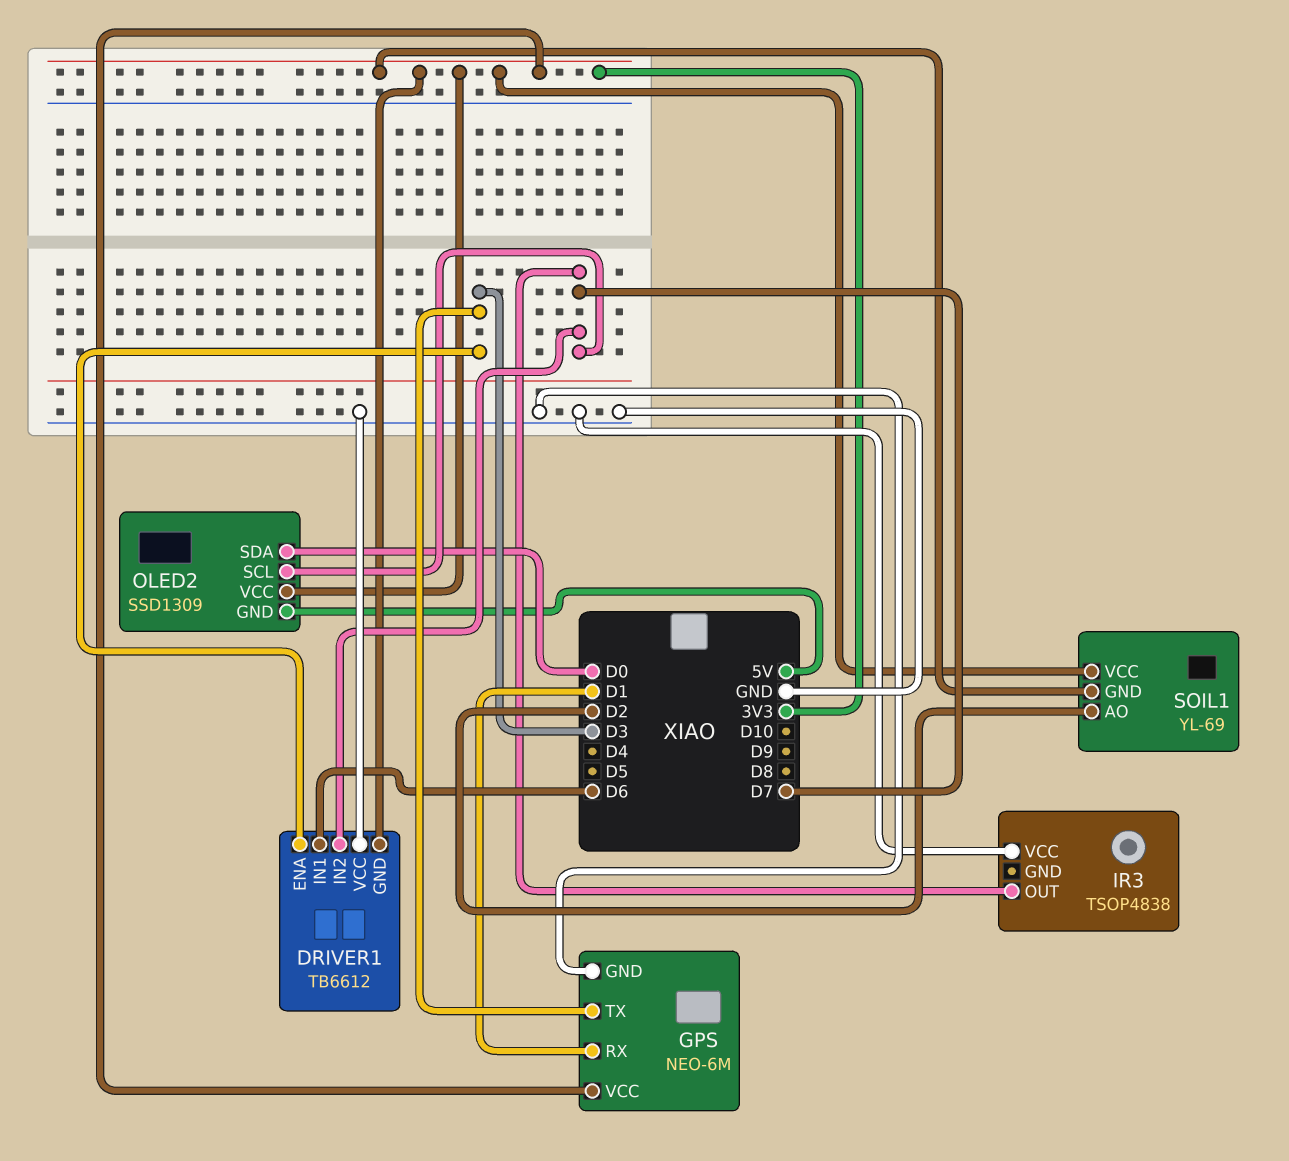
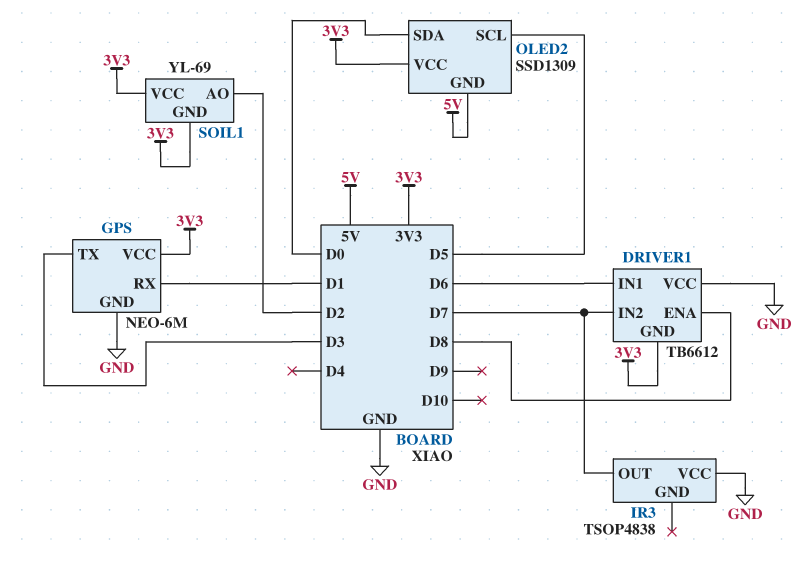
DRIVER1 pin ENA: D3 -> D8
OLED2 pin SCL: D7 -> D5

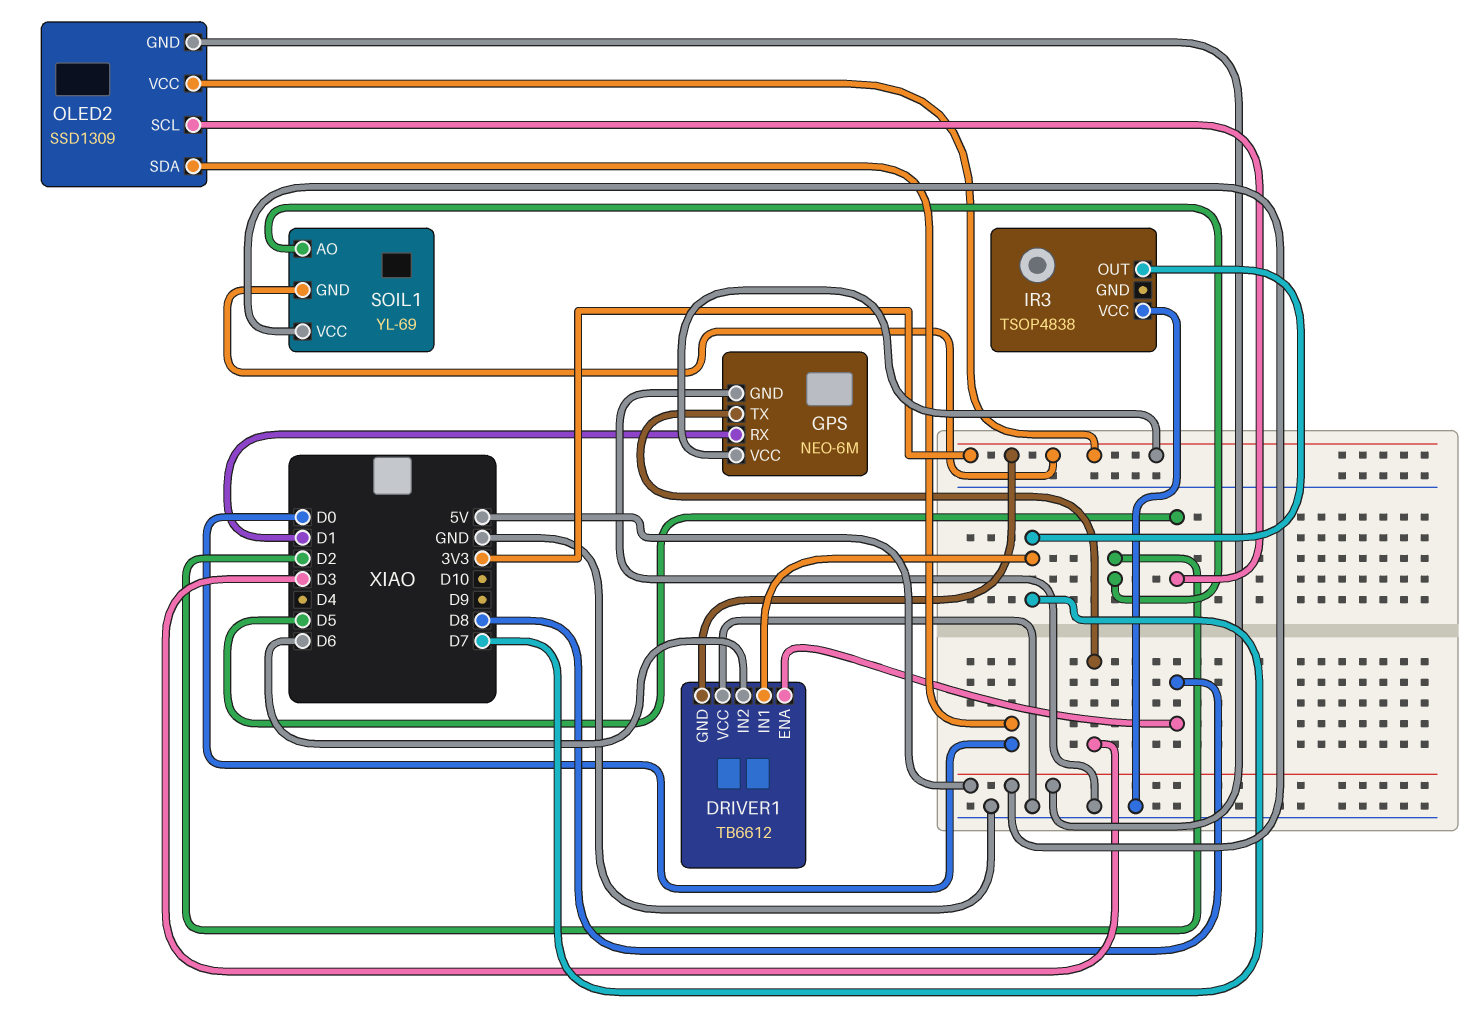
DRIVER1 pin IN1: D6 -> D7
DRIVER1 pin IN2: D7 -> D6
SOIL1 pin VCC: 3V3 -> 5V

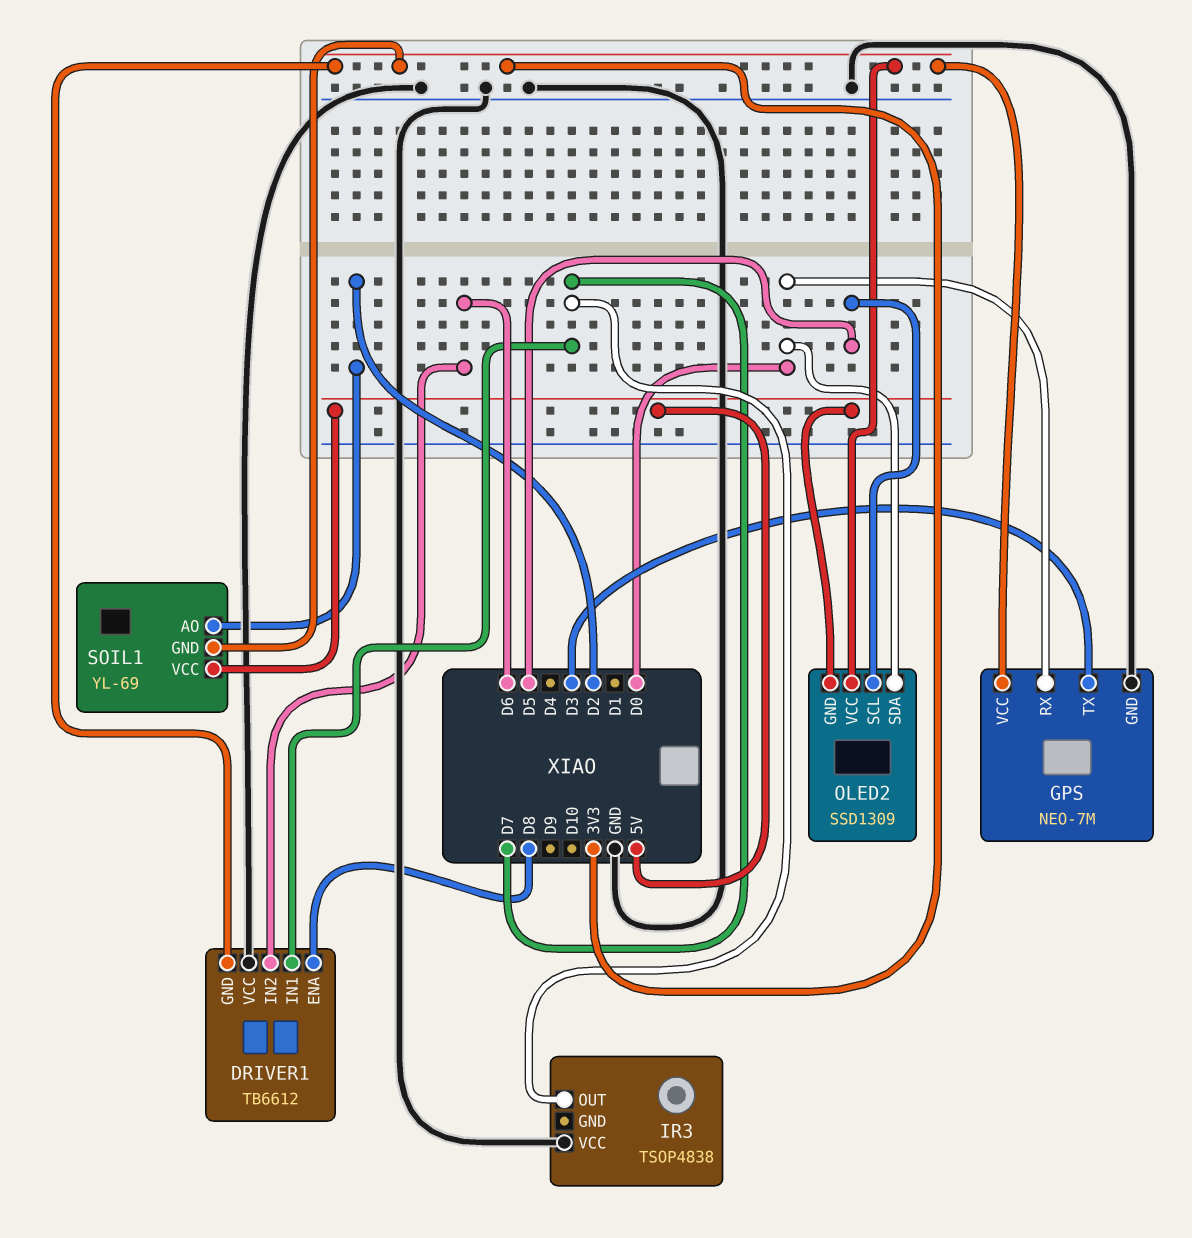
GPS: NEO-6M -> NEO-7M
GPS pin RX: D1 -> D0

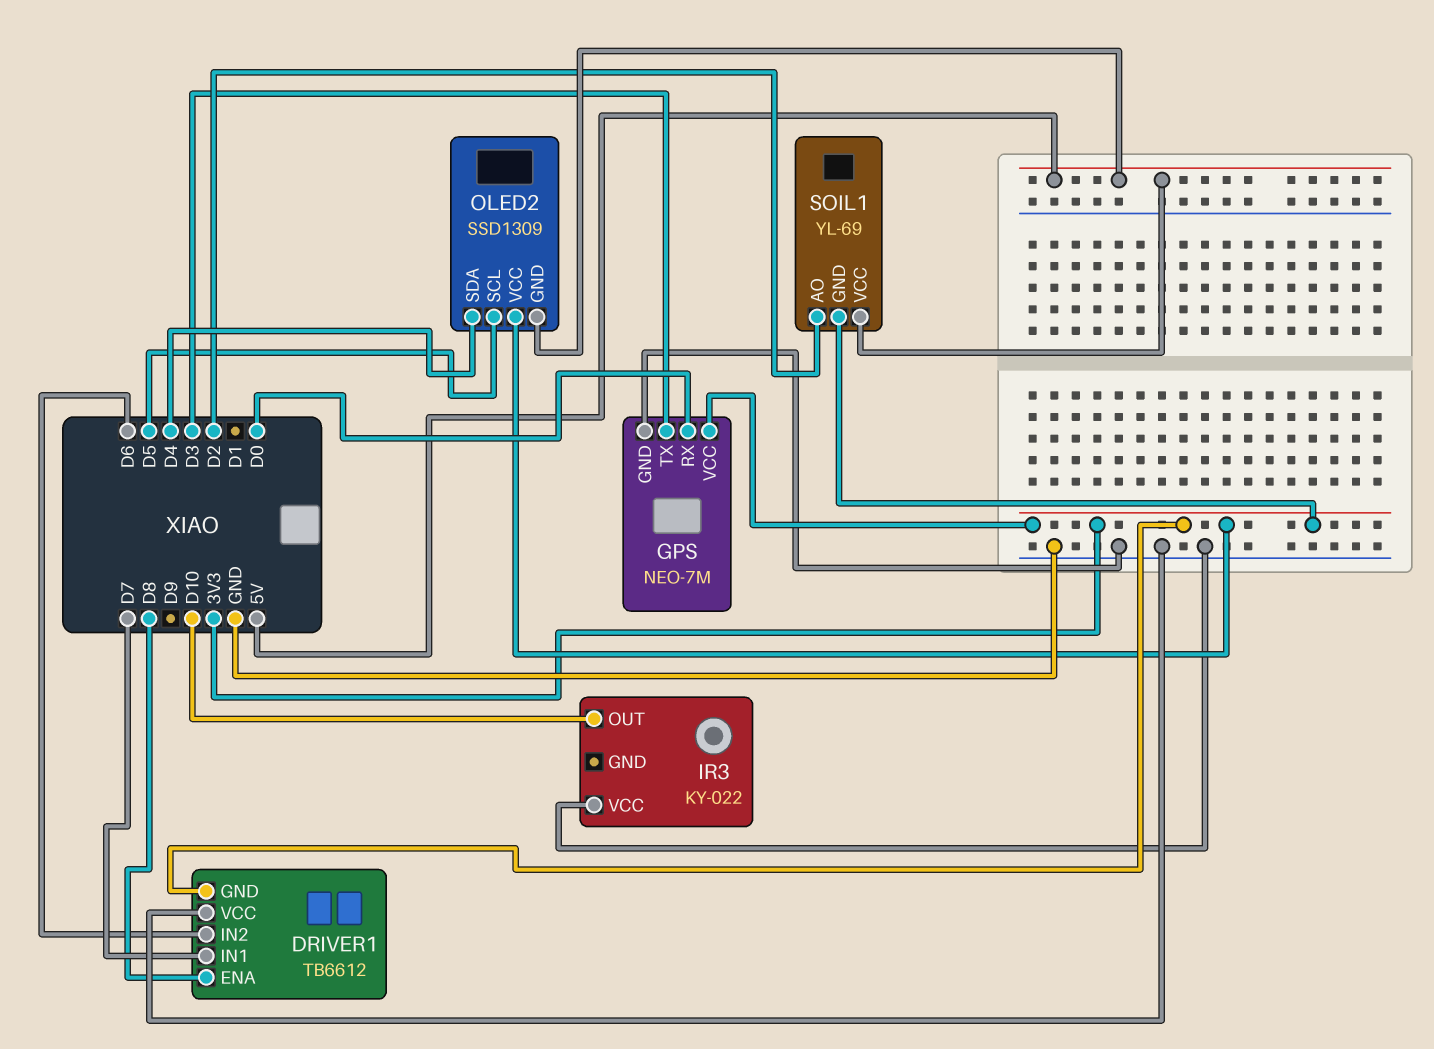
IR3: TSOP4838 -> KY-022
IR3 pin OUT: D7 -> D10
OLED2 pin SDA: D0 -> D4

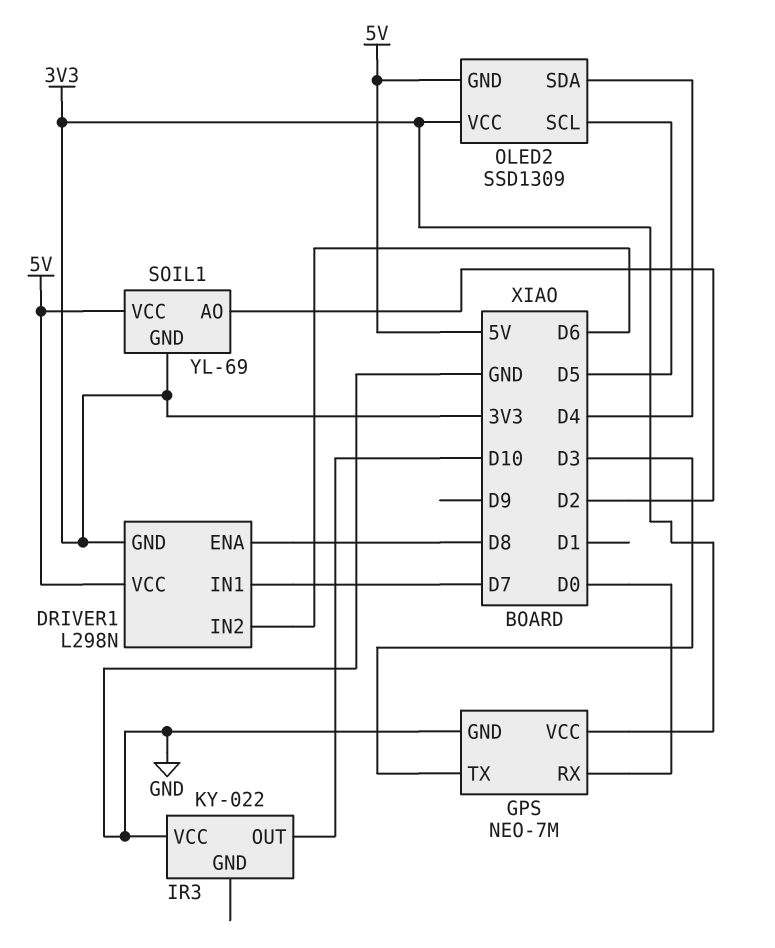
DRIVER1: TB6612 -> L298N
DRIVER1 pin VCC: GND -> 5V

